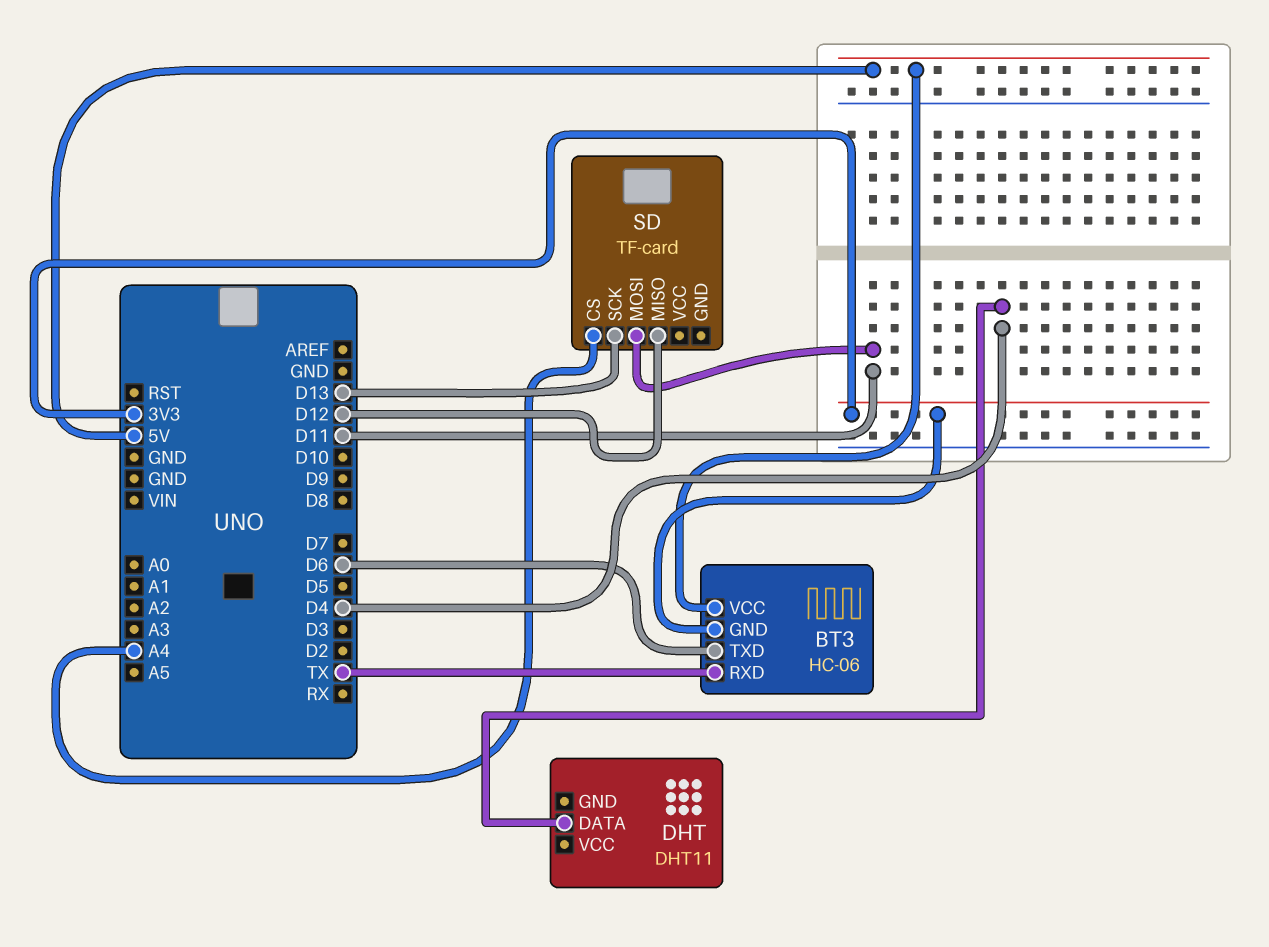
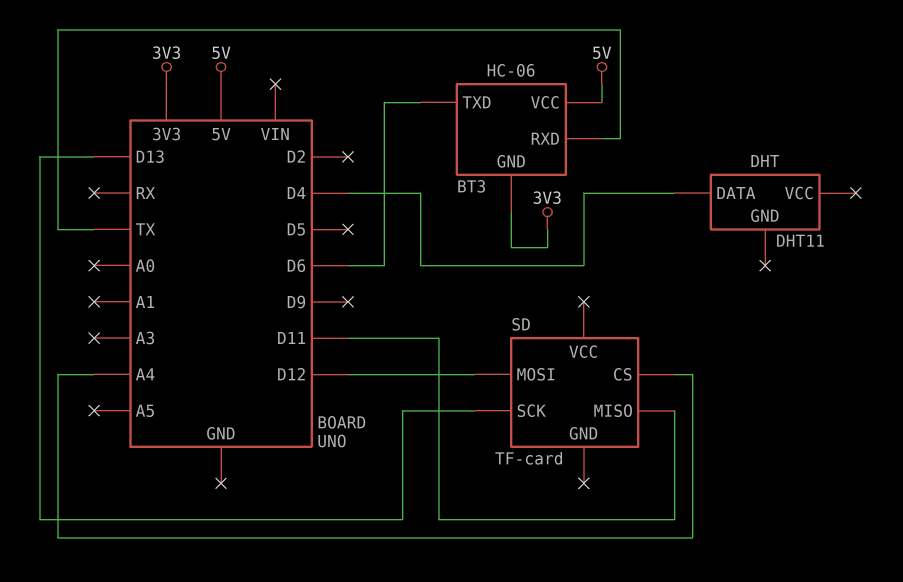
SD pin MISO: D12 -> D11
SD pin MOSI: D11 -> D12

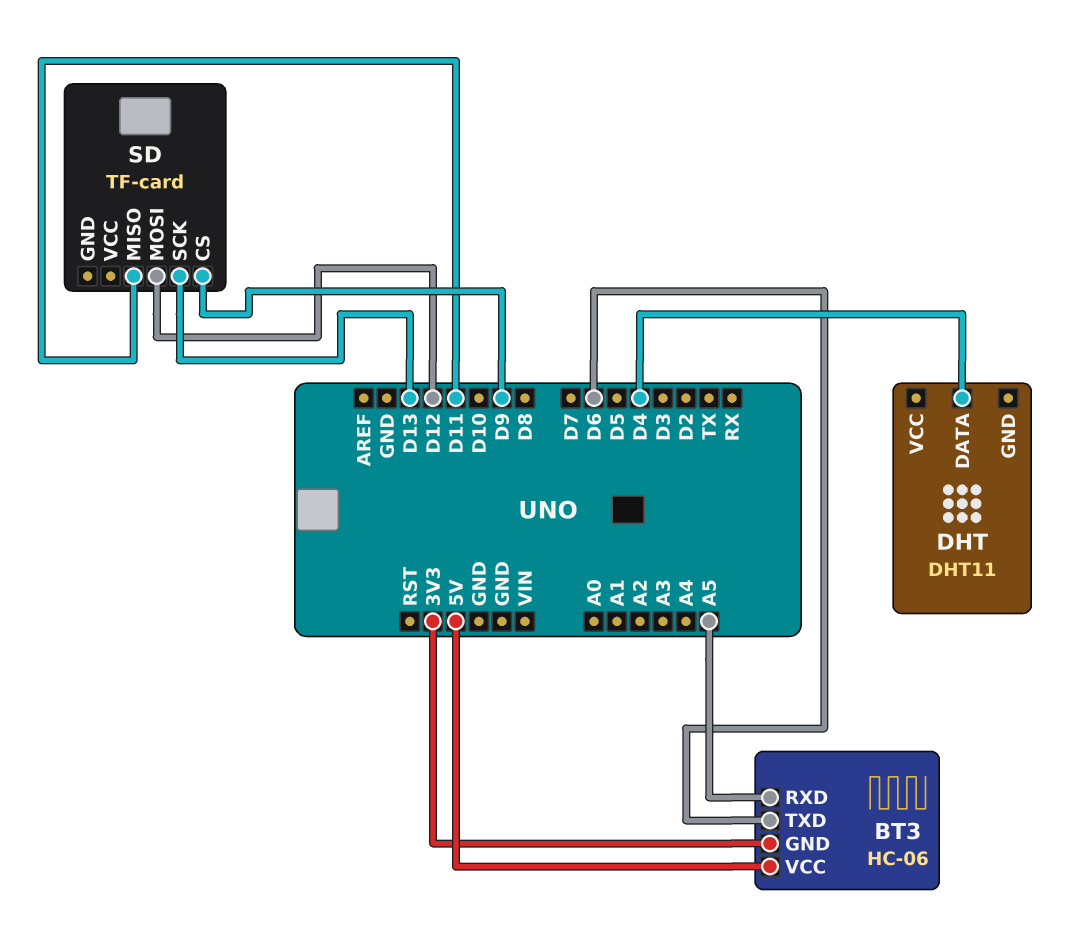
BT3 pin RXD: TX -> A5
SD pin CS: A4 -> D9

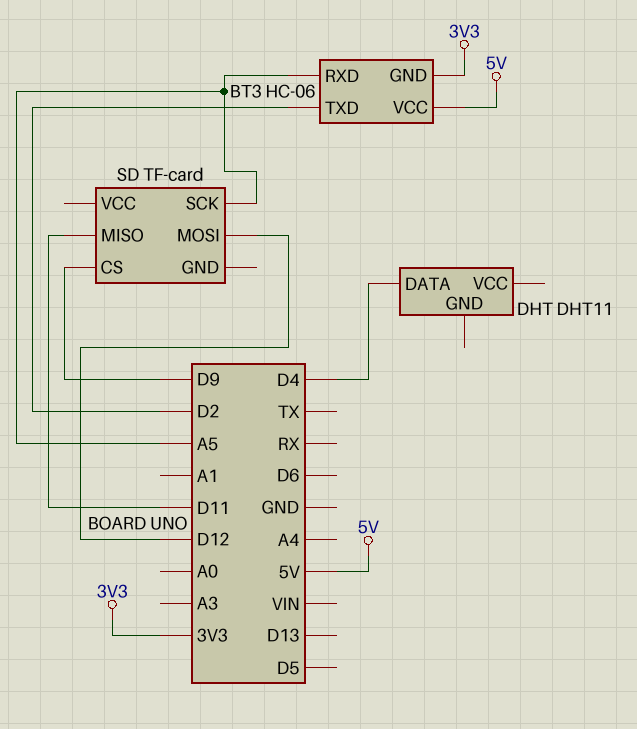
BT3 pin TXD: D6 -> D2
SD pin SCK: D13 -> A5

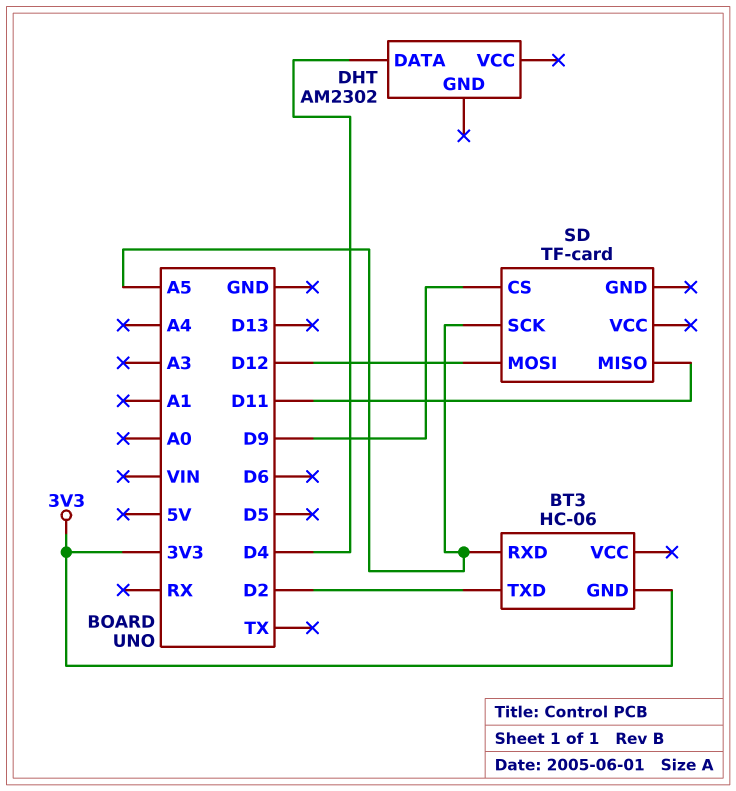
BT3 pin VCC: 5V -> none
DHT: DHT11 -> AM2302

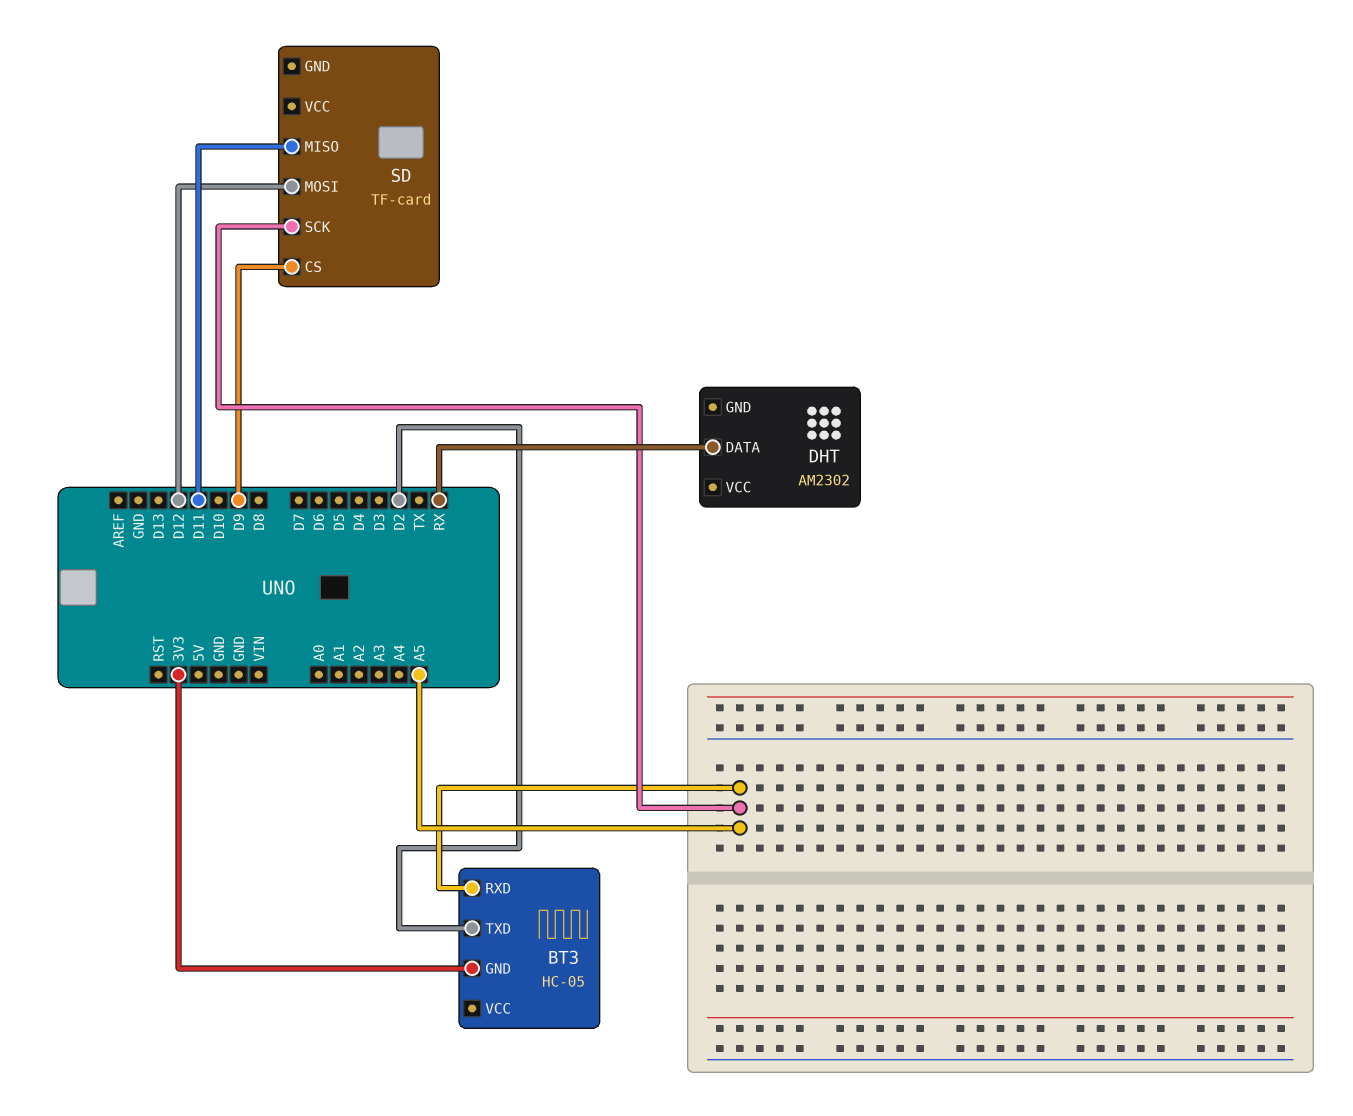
BT3: HC-06 -> HC-05
DHT pin DATA: D4 -> RX

